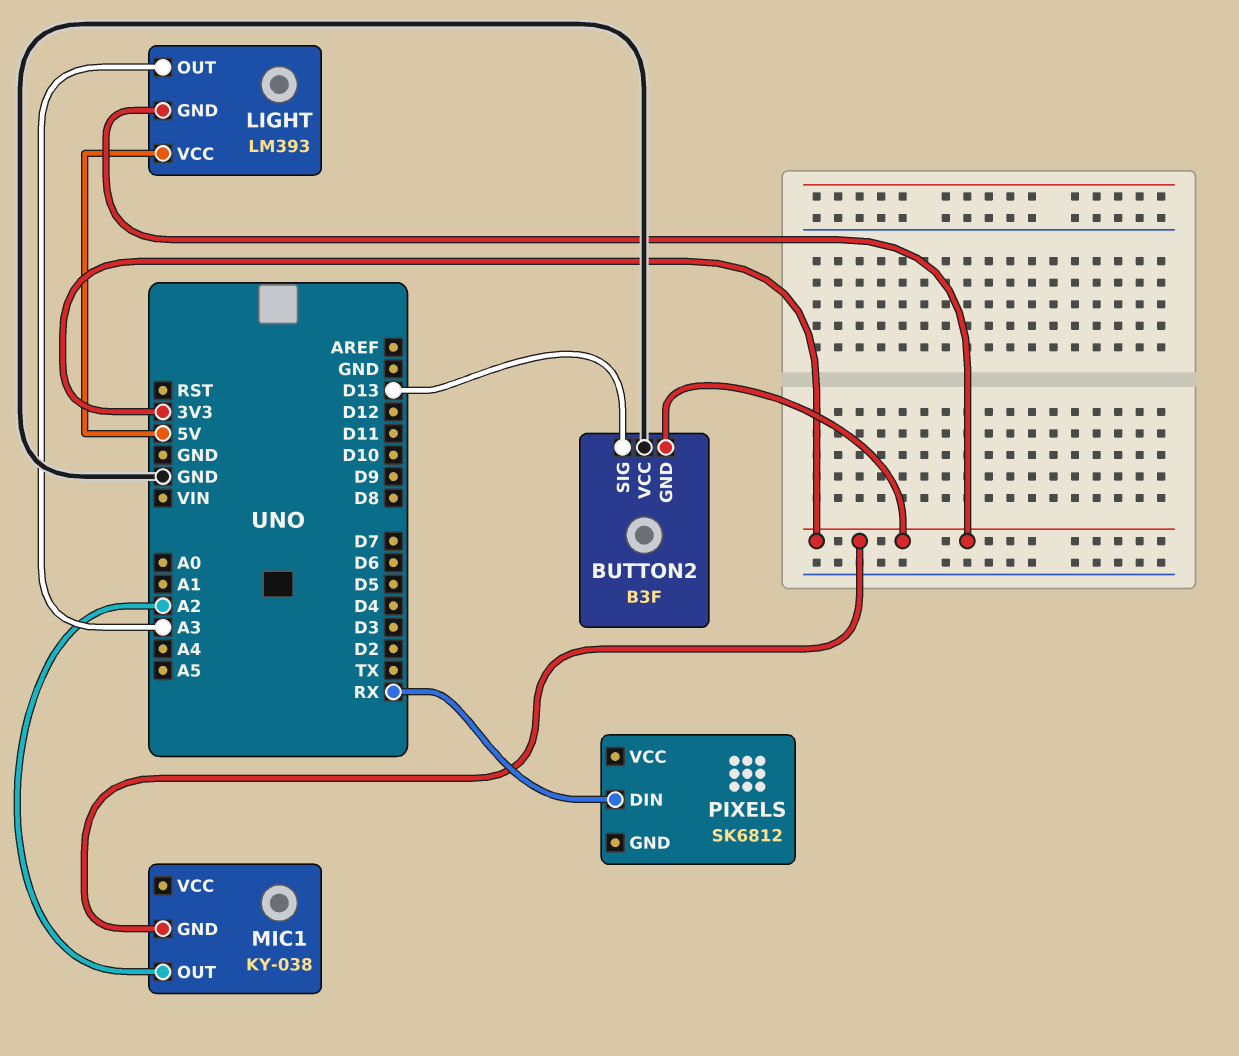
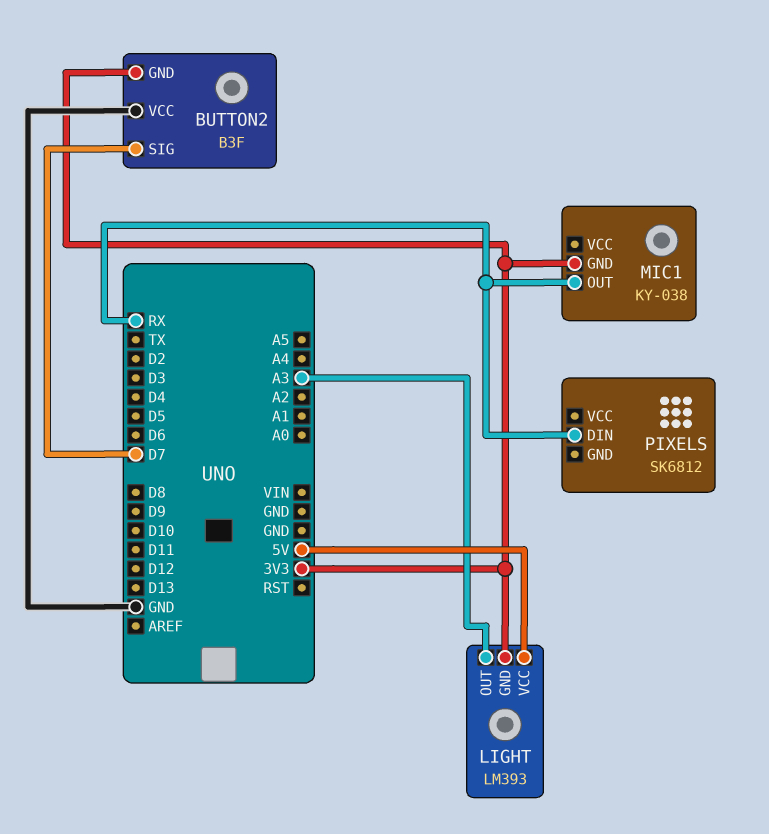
BUTTON2 pin SIG: D13 -> D7
MIC1 pin OUT: A2 -> RX

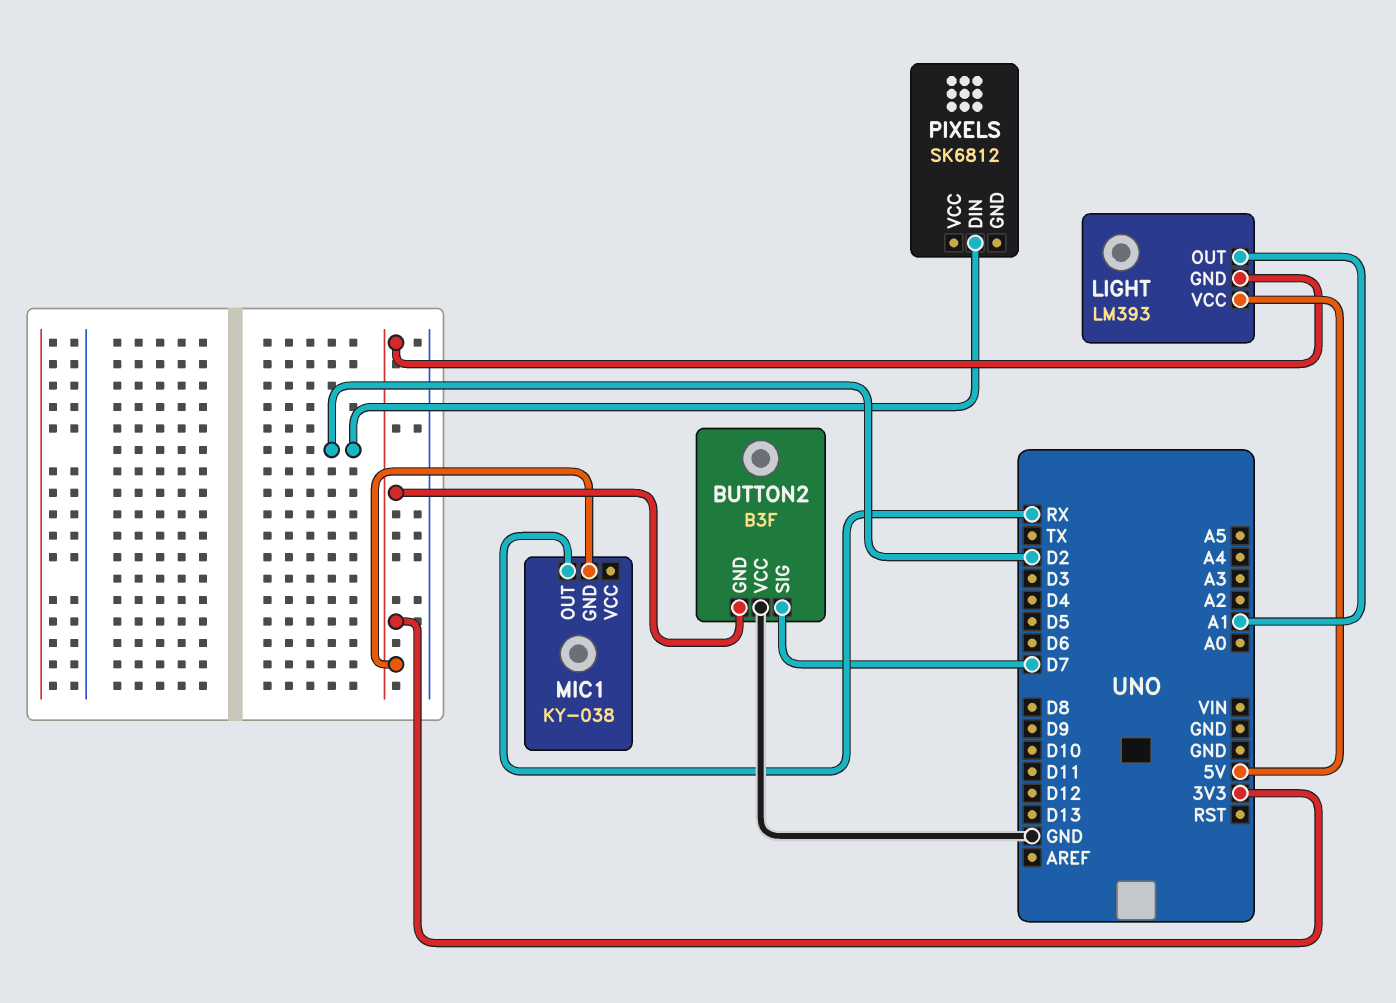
LIGHT pin OUT: A3 -> A1
PIXELS pin DIN: RX -> D2

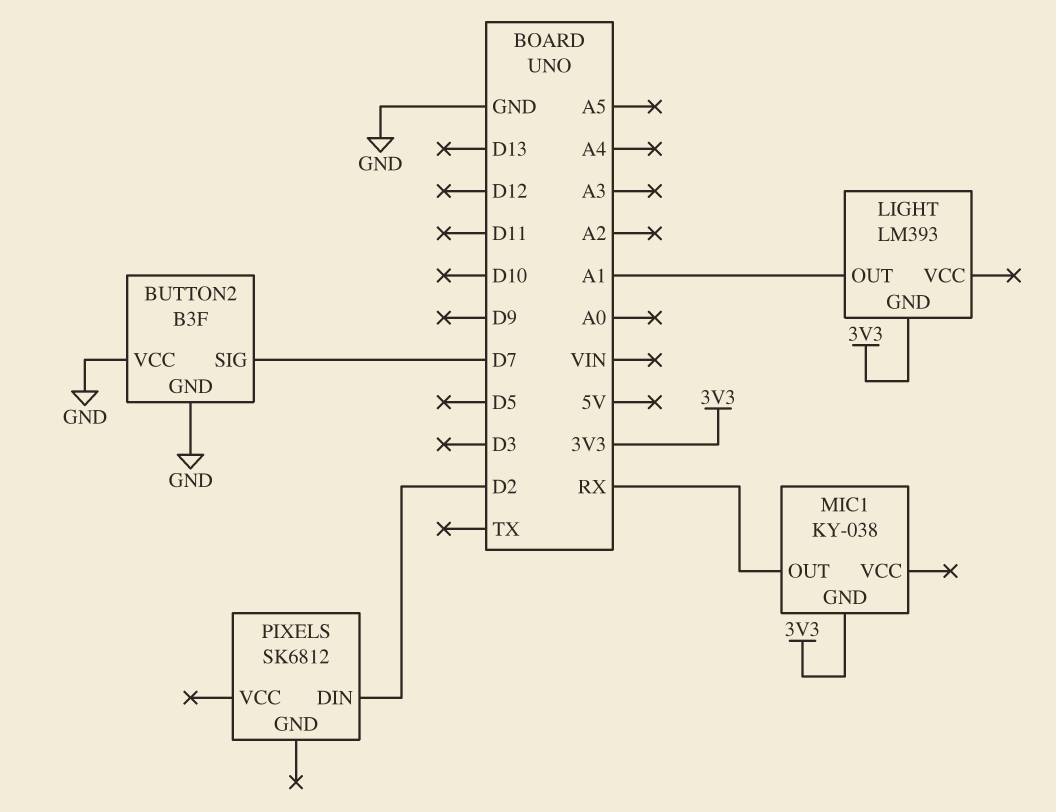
BUTTON2 pin GND: 3V3 -> GND
LIGHT pin VCC: 5V -> none

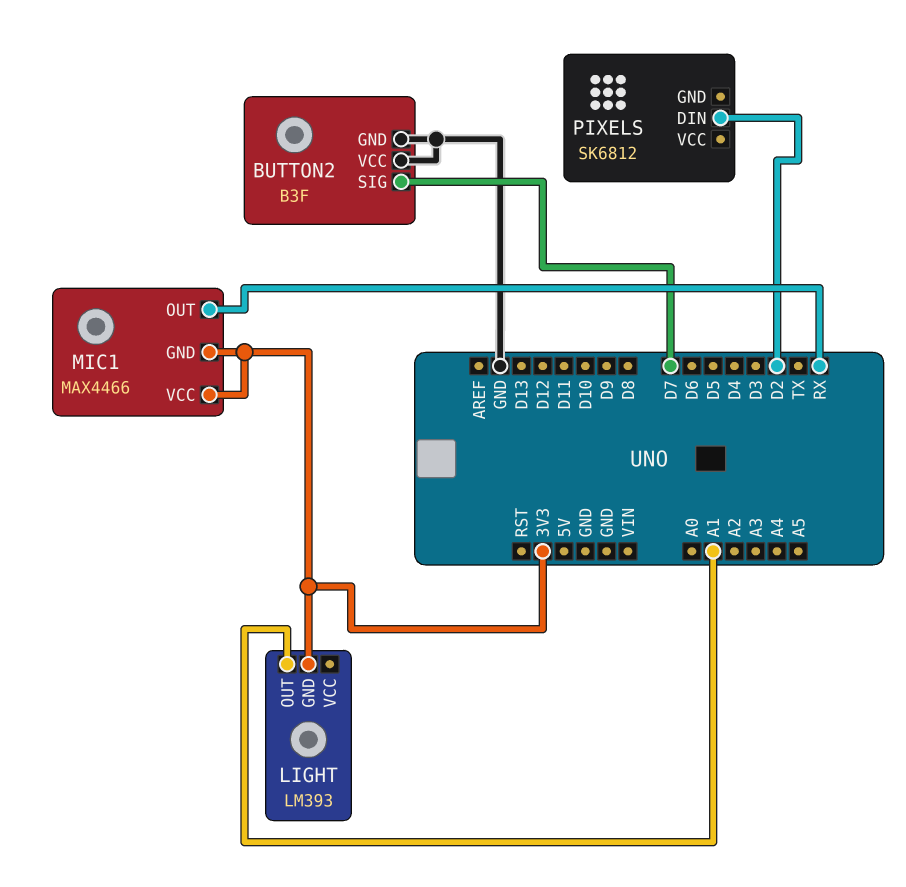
MIC1: KY-038 -> MAX4466
MIC1 pin VCC: none -> 3V3

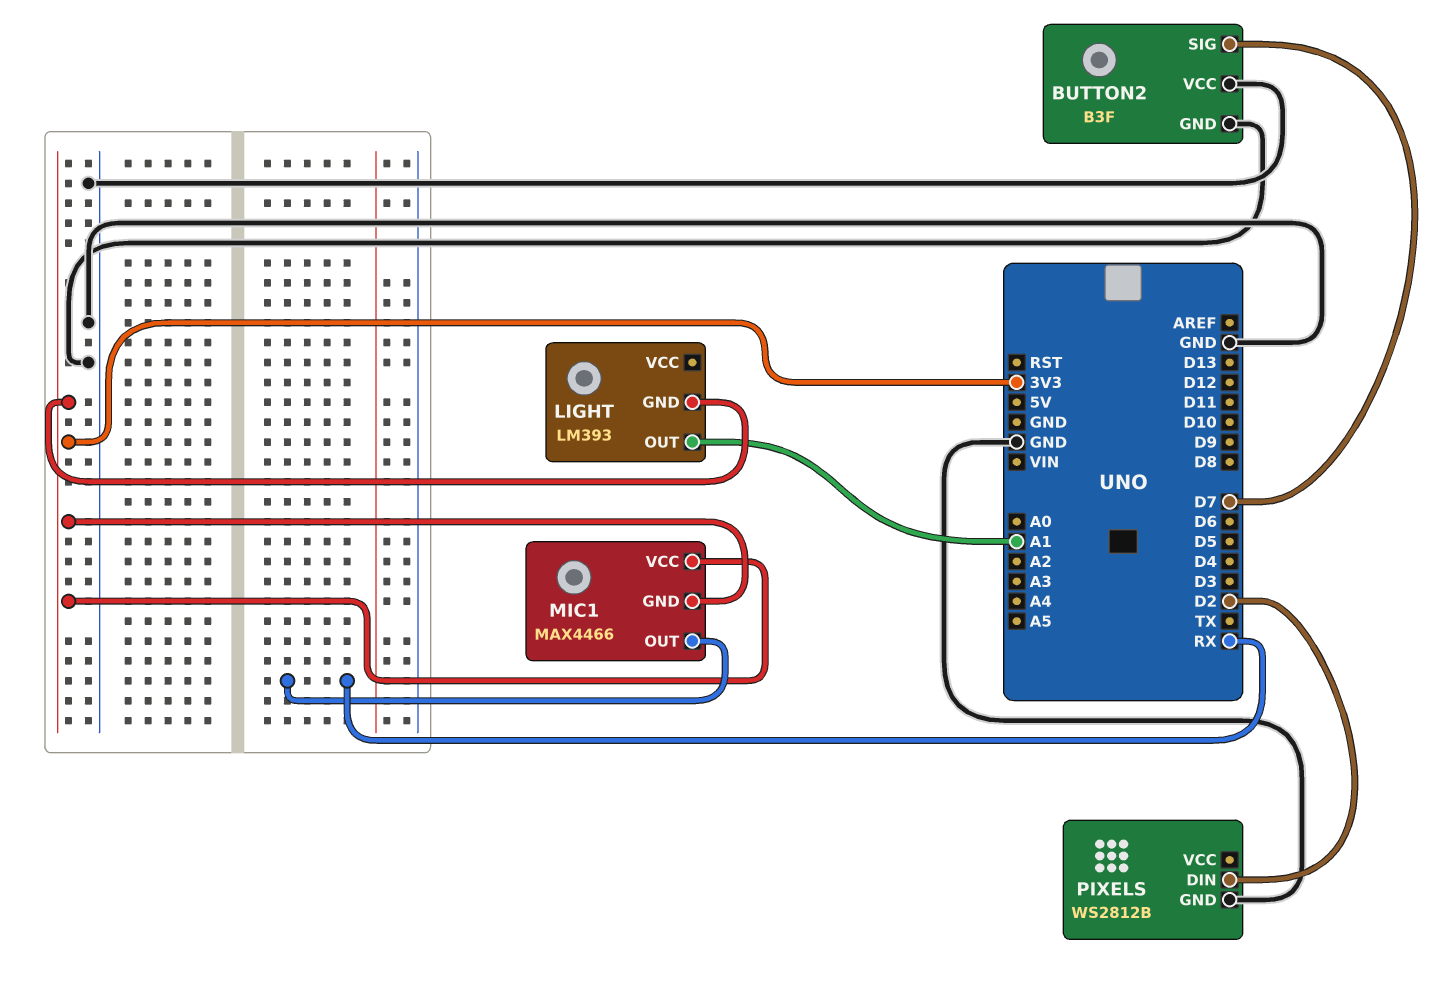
PIXELS: SK6812 -> WS2812B
PIXELS pin GND: none -> GND

